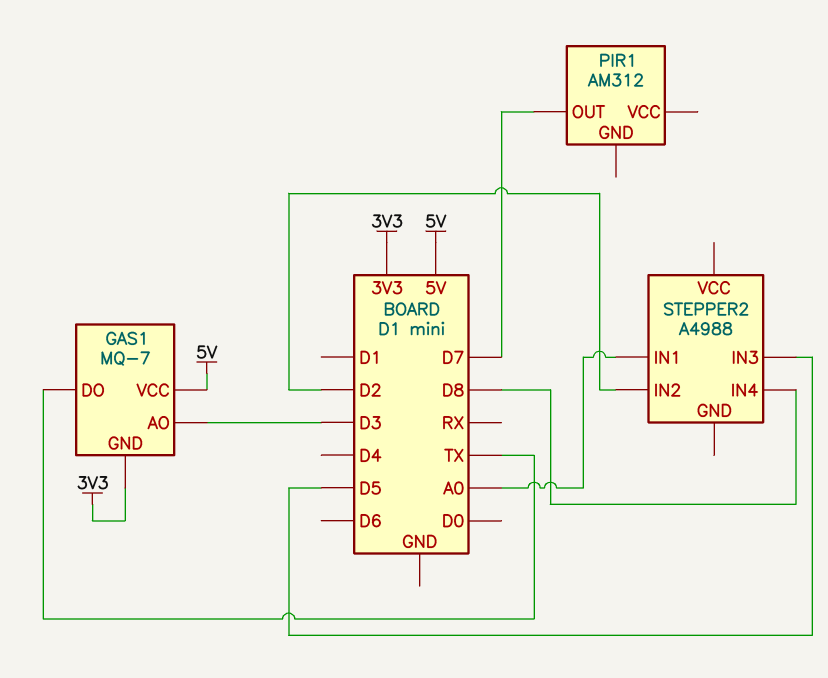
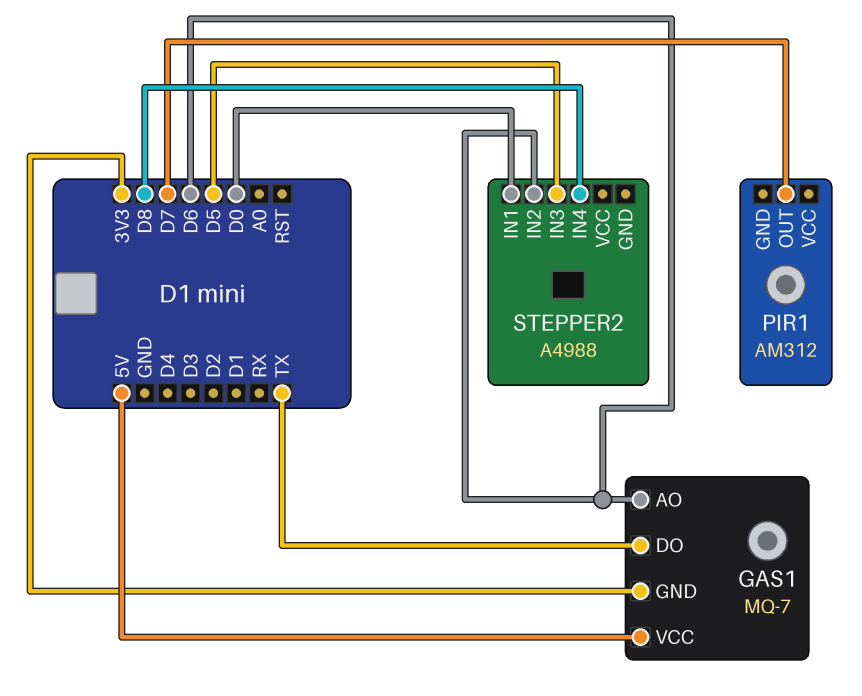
GAS1 pin AO: D3 -> D6
STEPPER2 pin IN1: A0 -> D0
STEPPER2 pin IN2: D2 -> D6

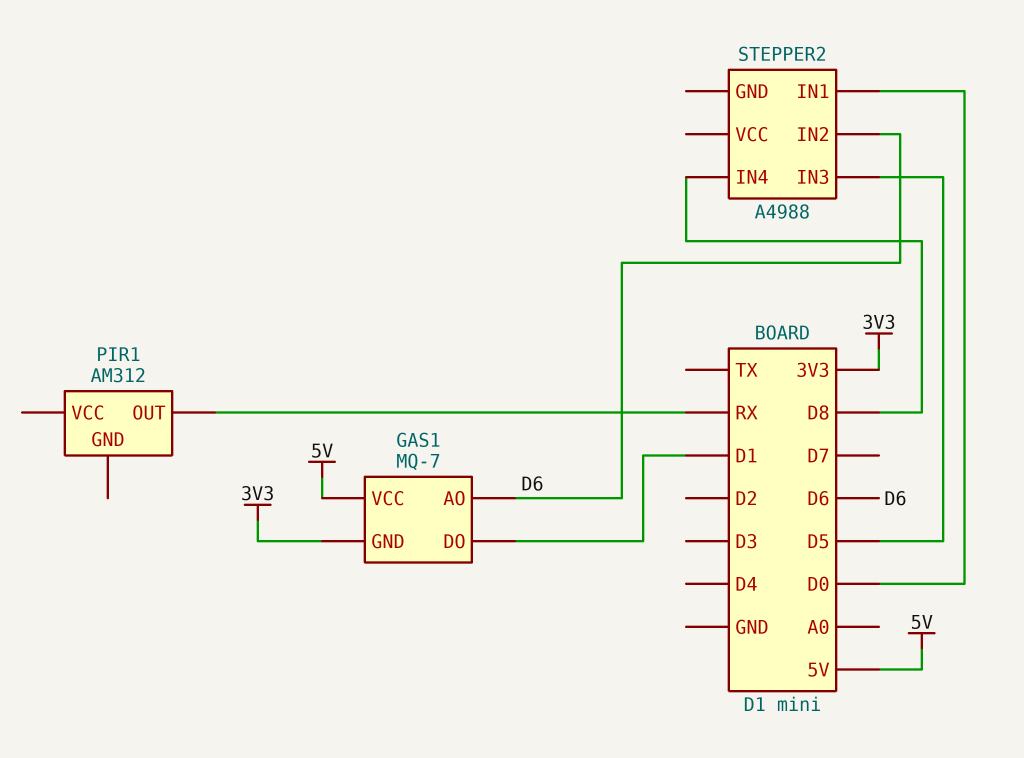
GAS1 pin DO: TX -> D1
PIR1 pin OUT: D7 -> RX

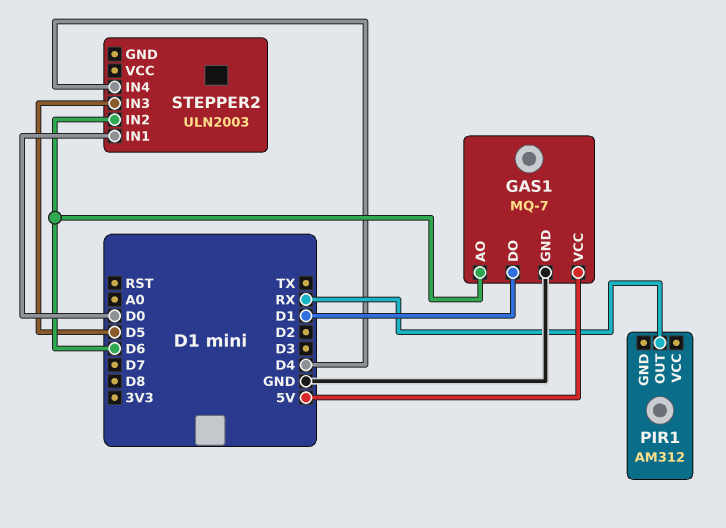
GAS1 pin GND: 3V3 -> GND
STEPPER2: A4988 -> ULN2003
STEPPER2 pin IN4: D8 -> D4

